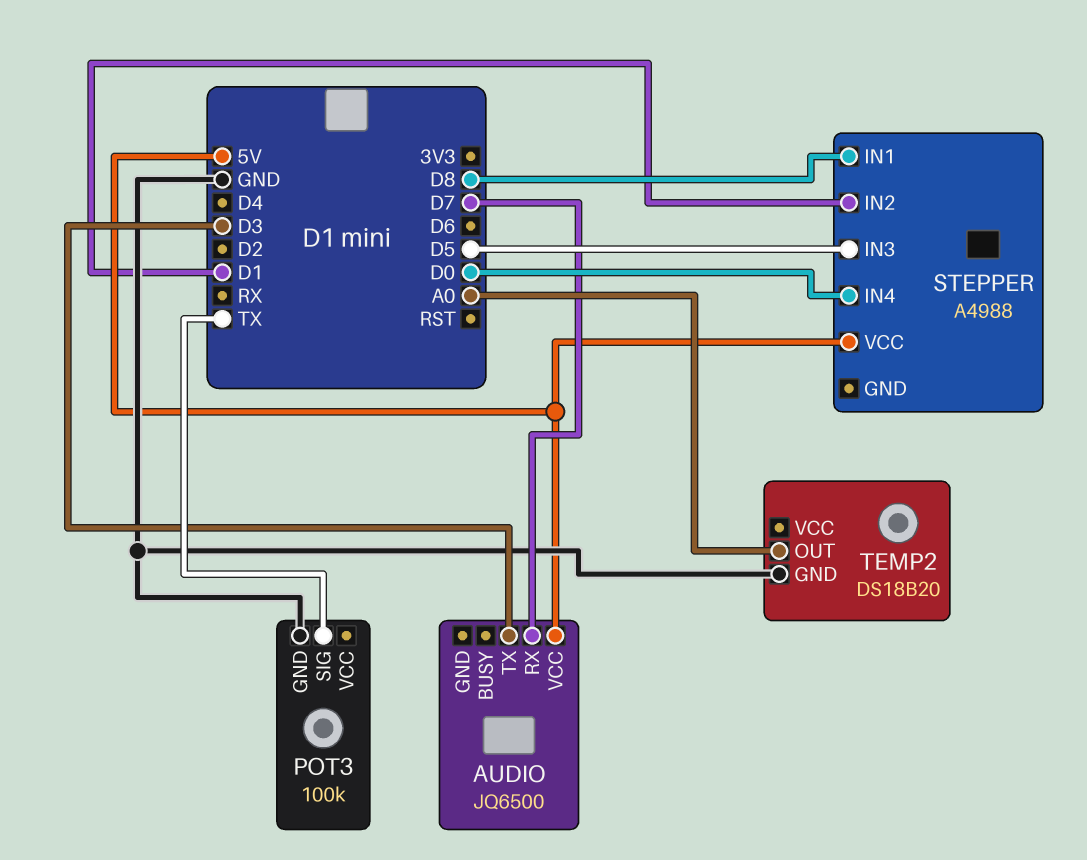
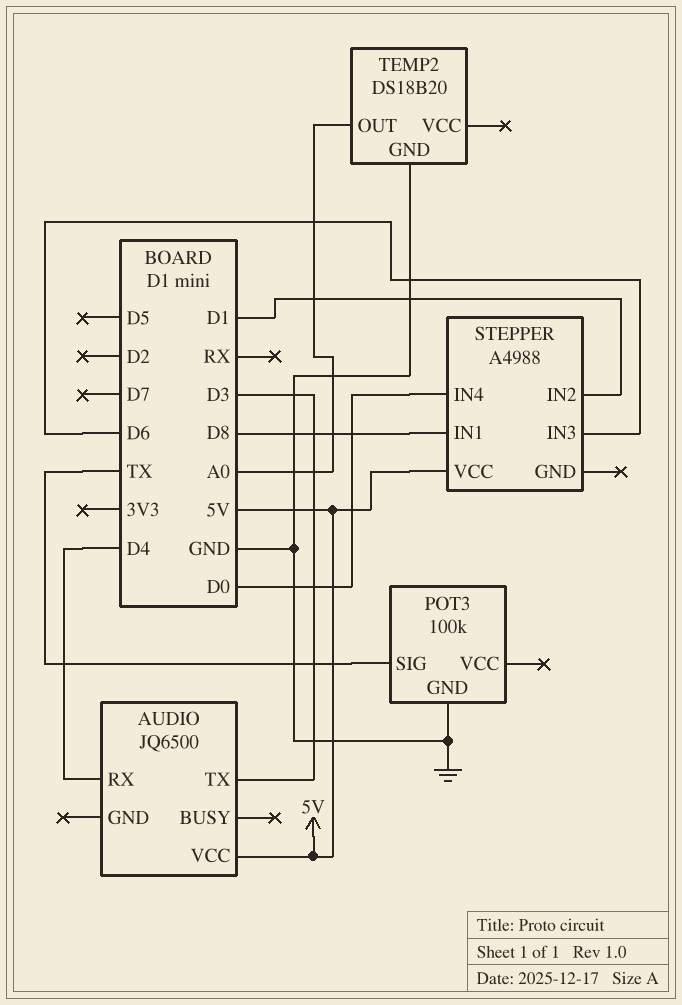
AUDIO pin RX: D7 -> D4
STEPPER pin IN3: D5 -> D6

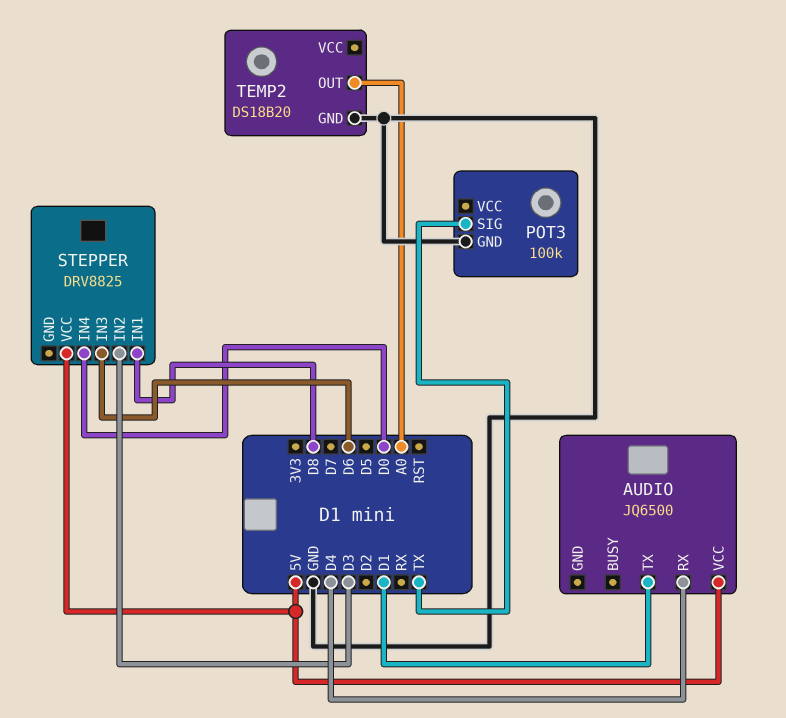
AUDIO pin TX: D3 -> D1
STEPPER: A4988 -> DRV8825
STEPPER pin IN2: D1 -> D3

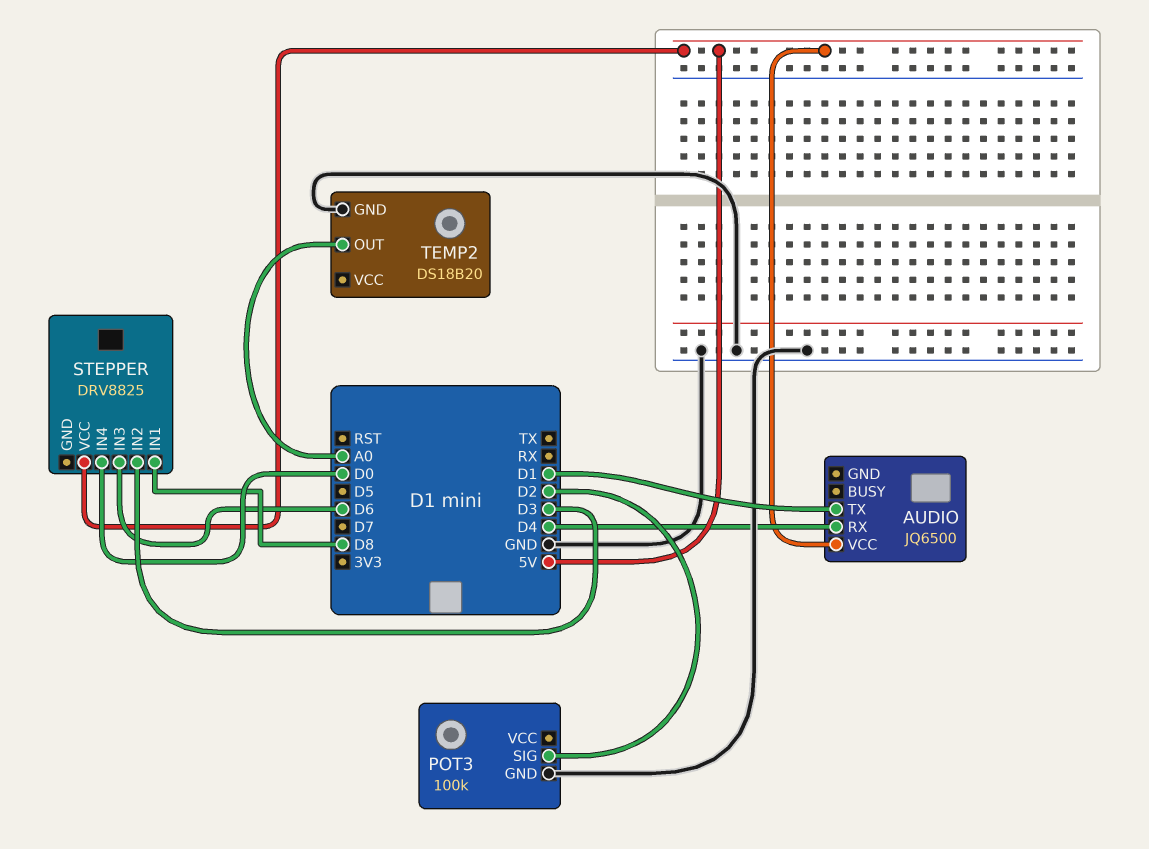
POT3 pin SIG: TX -> D2

